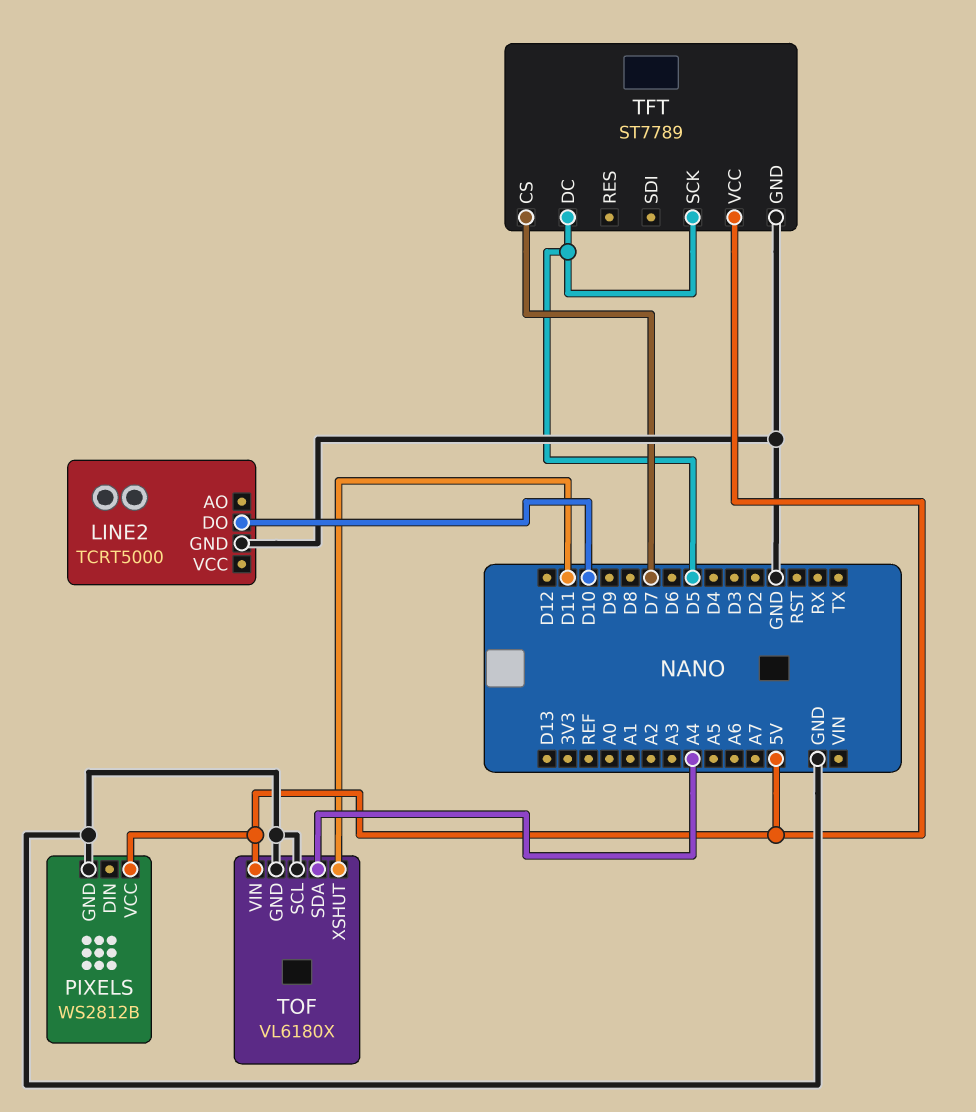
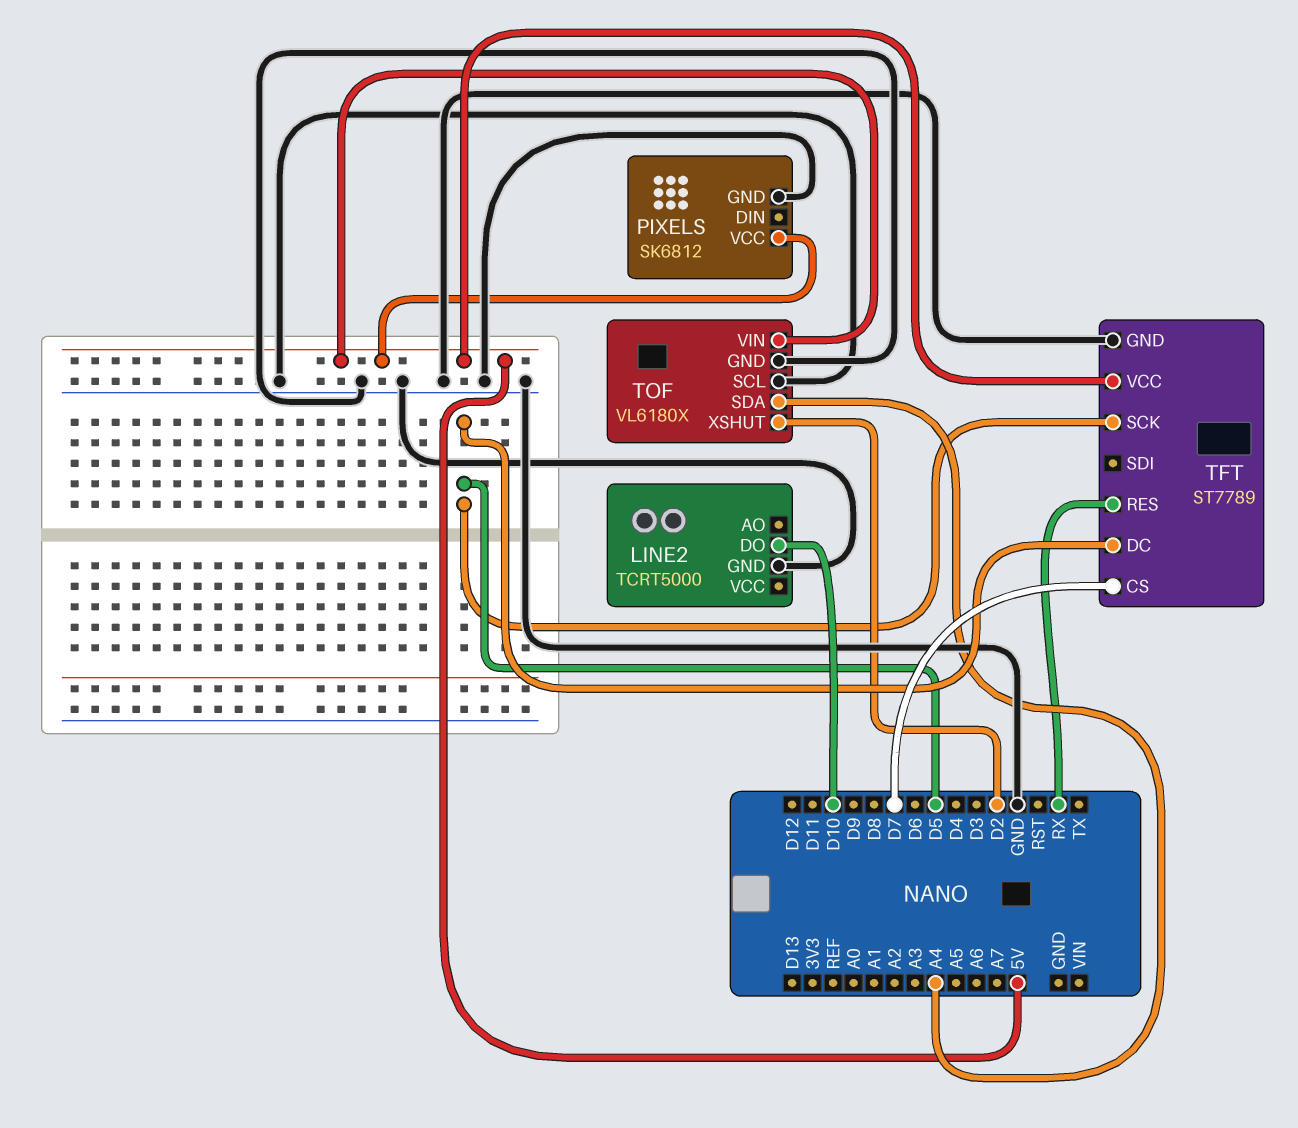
PIXELS: WS2812B -> SK6812
TFT pin RES: none -> RX
TOF pin XSHUT: D11 -> D2

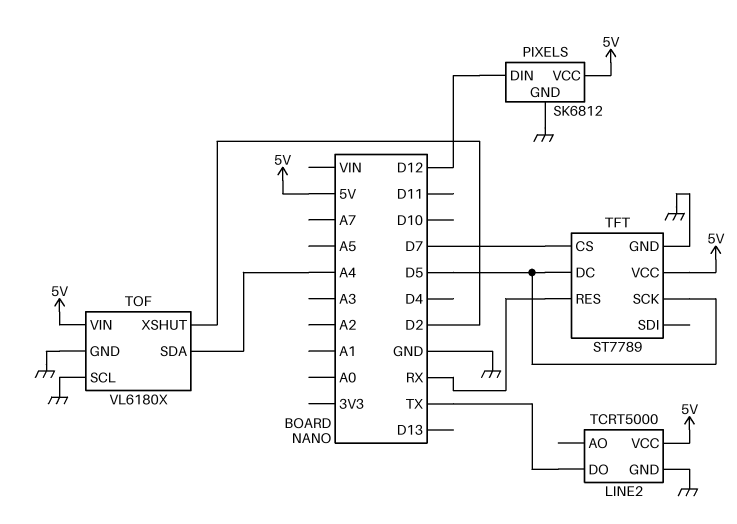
LINE2 pin DO: D10 -> TX
LINE2 pin VCC: none -> 5V
PIXELS pin DIN: none -> D12

